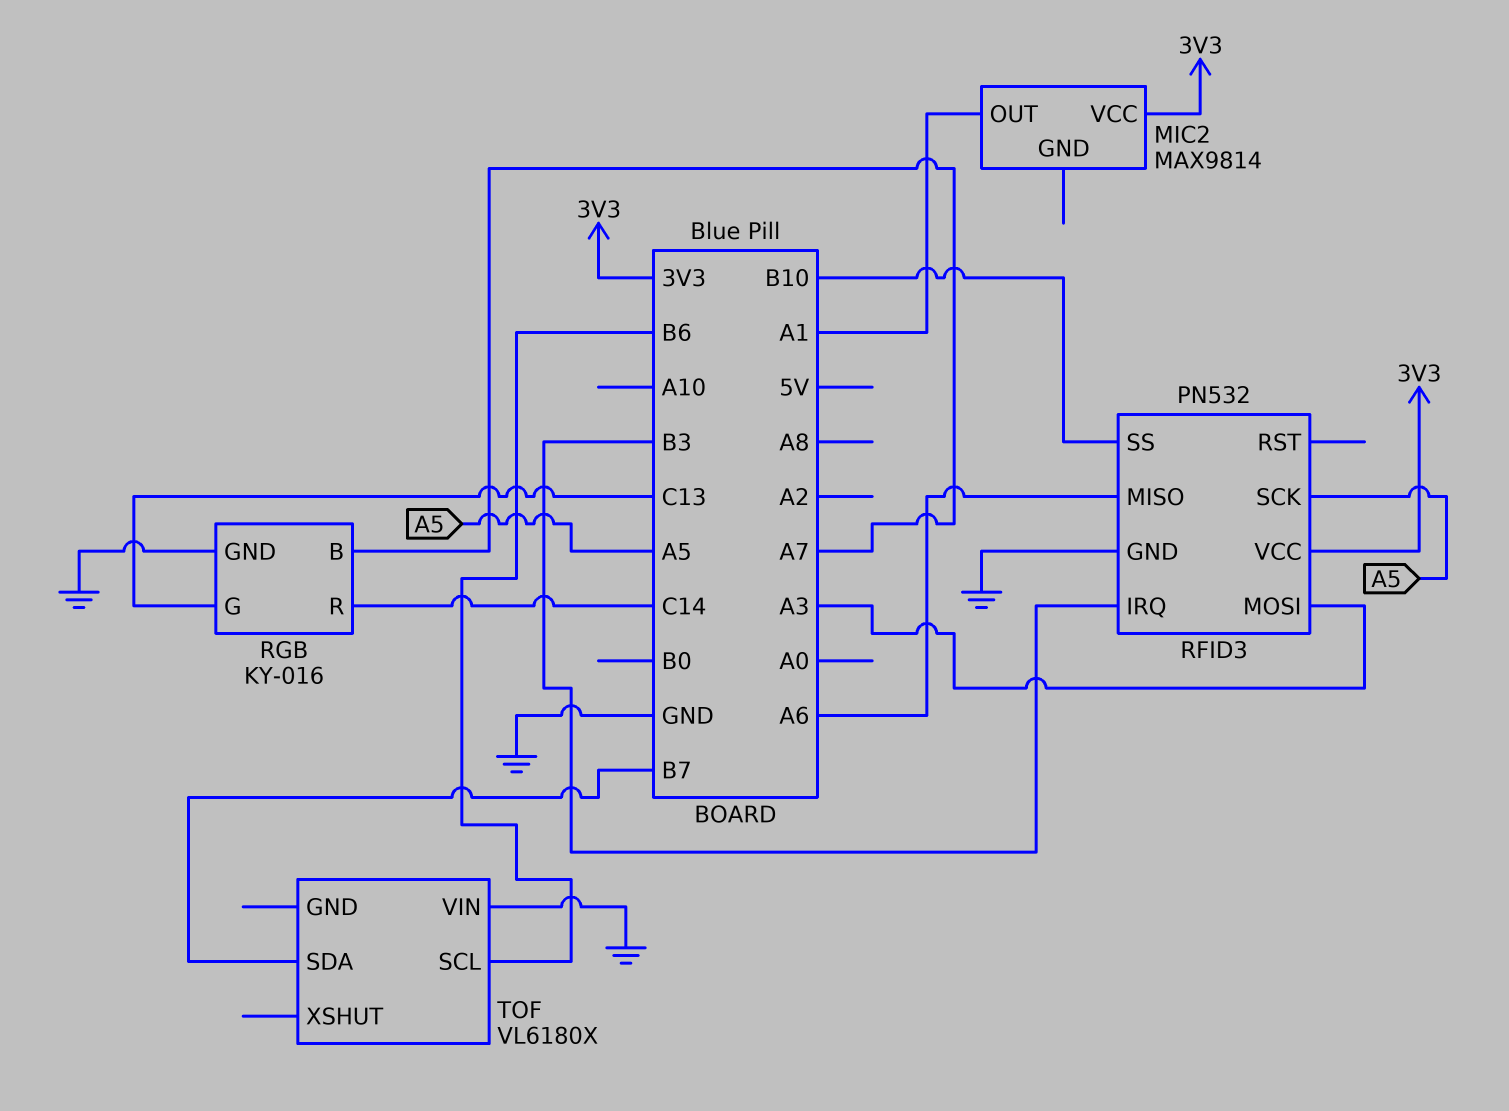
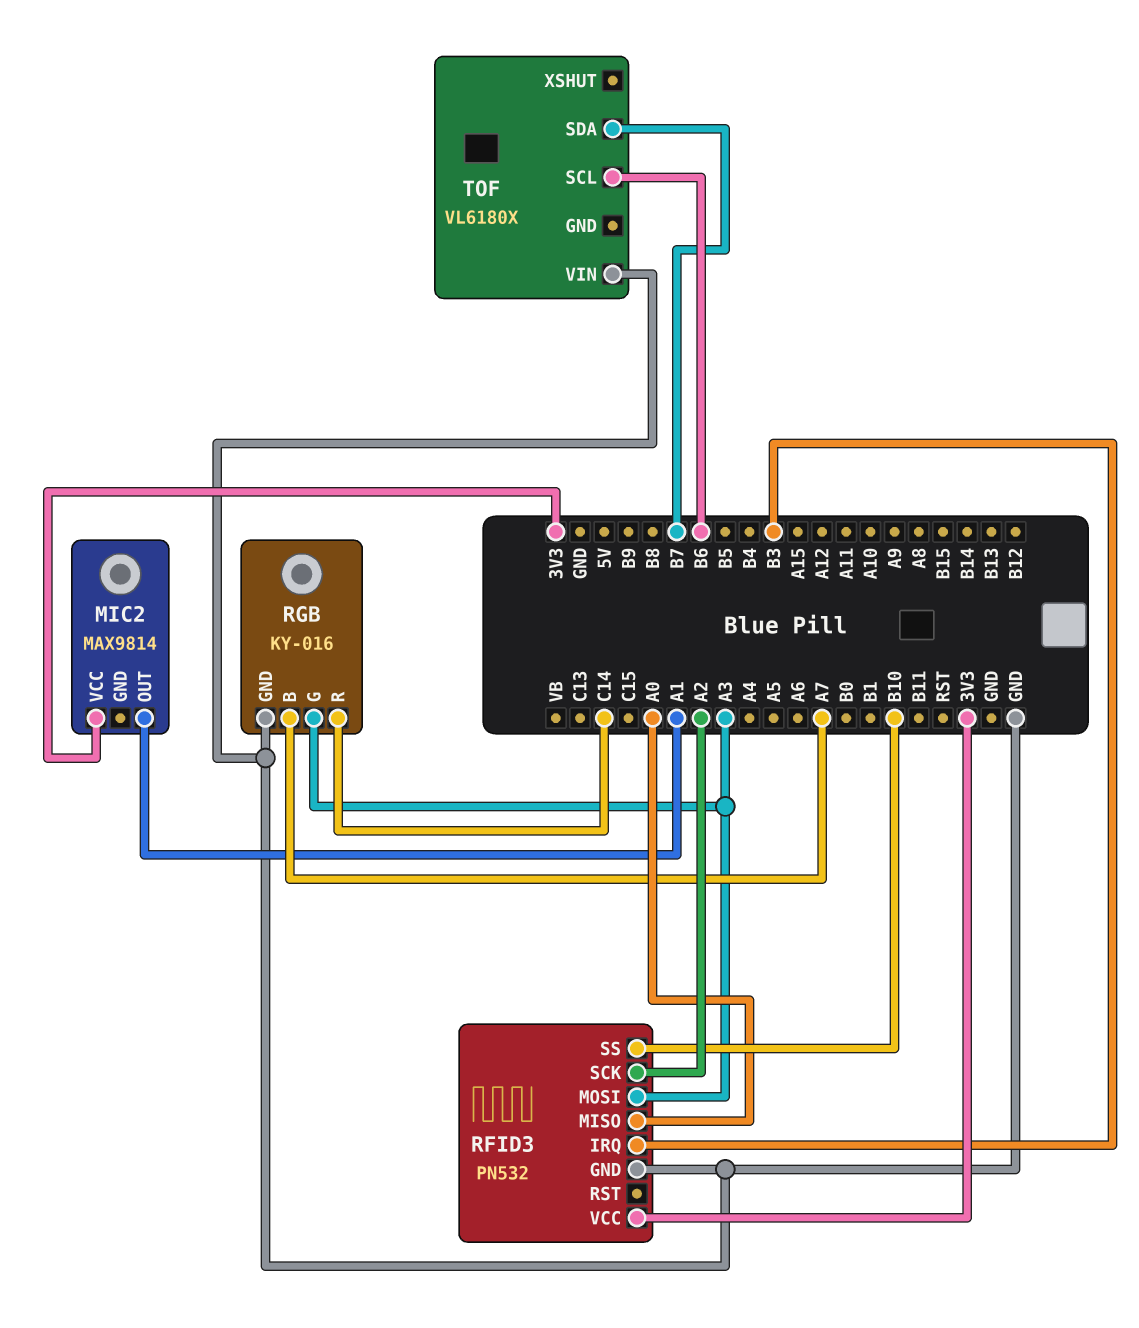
RFID3 pin MISO: A6 -> A0
RFID3 pin SCK: A5 -> A2
RGB pin G: C13 -> A3

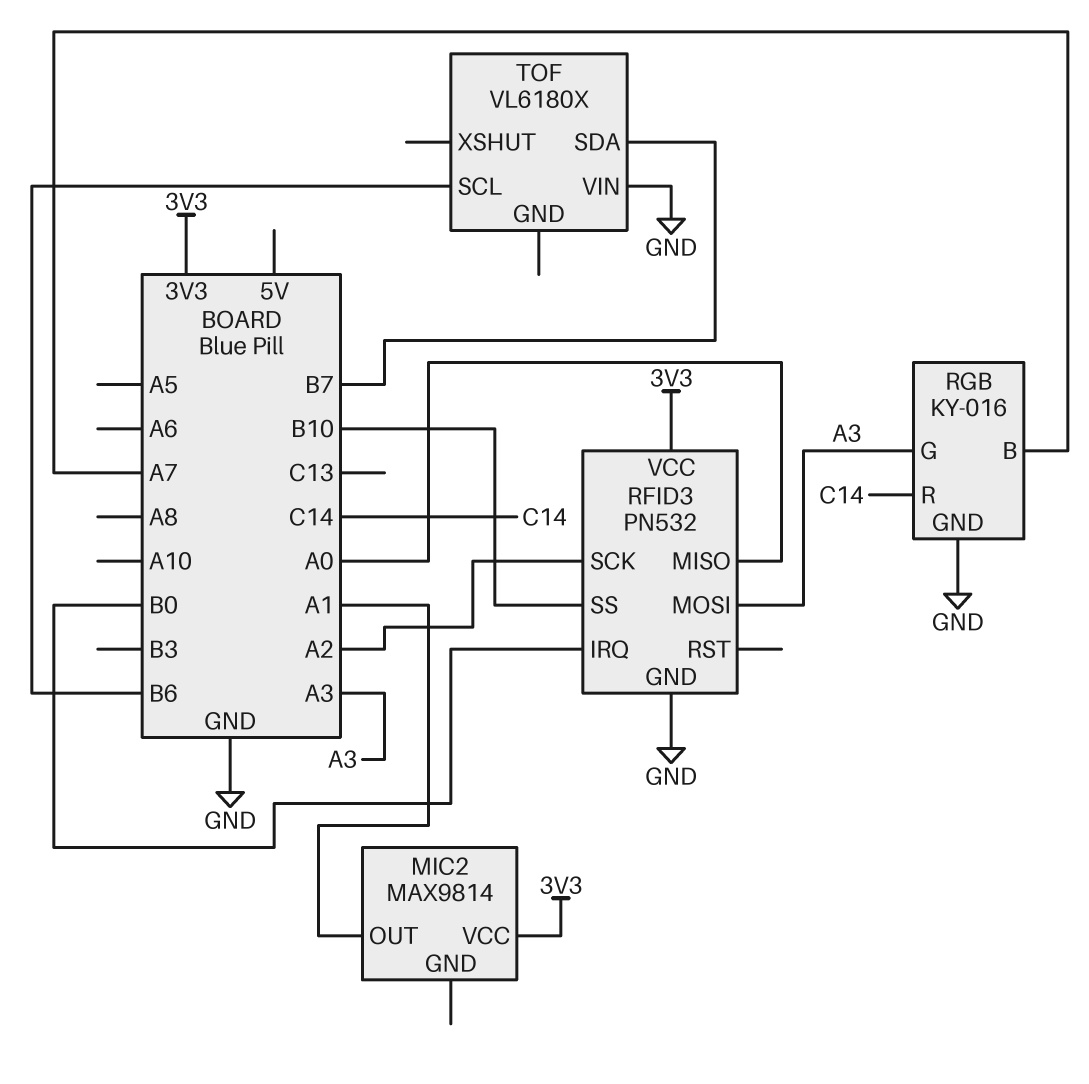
RFID3 pin IRQ: B3 -> B0

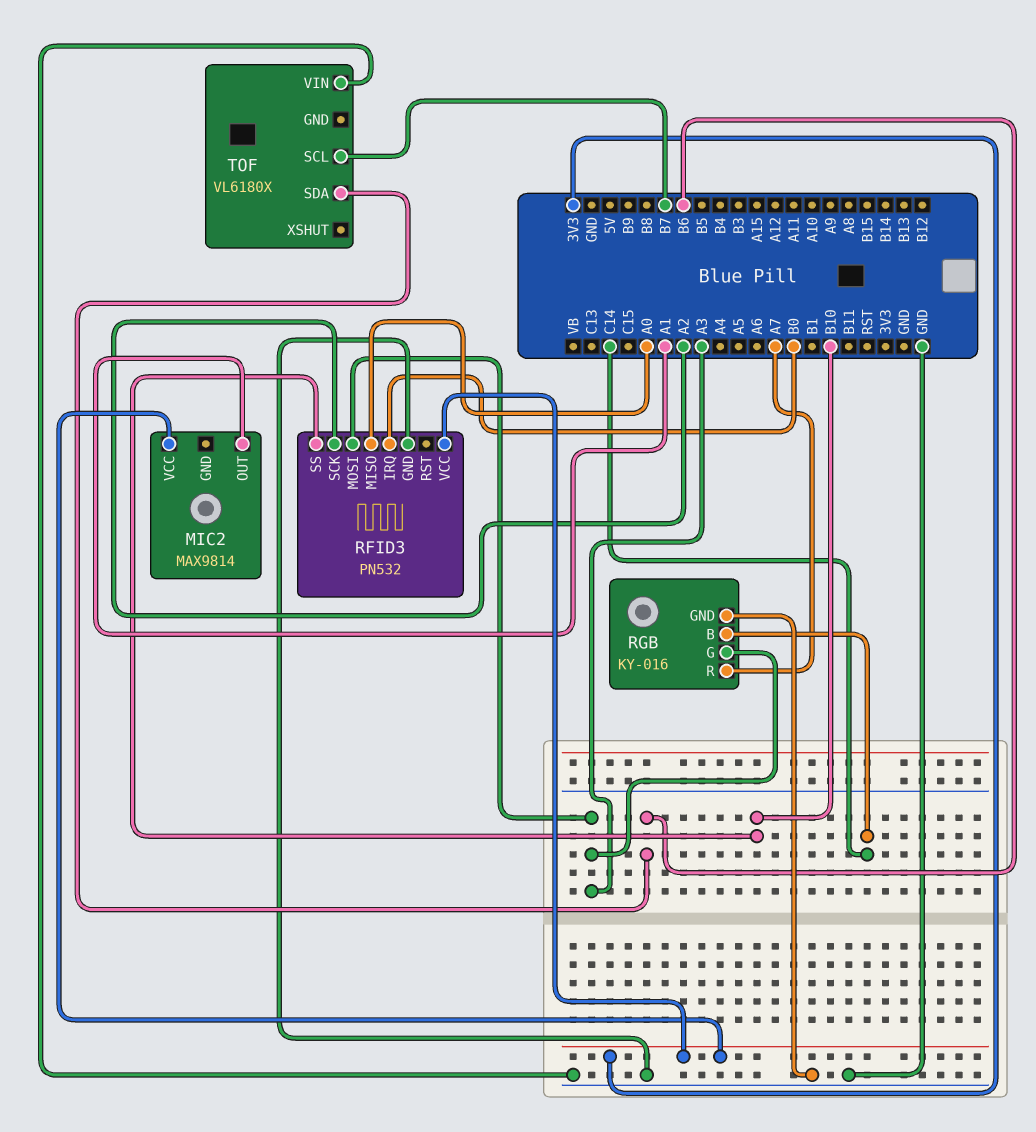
RGB pin B: A7 -> C14
RGB pin R: C14 -> A7
TOF pin SCL: B6 -> B7
TOF pin SDA: B7 -> B6

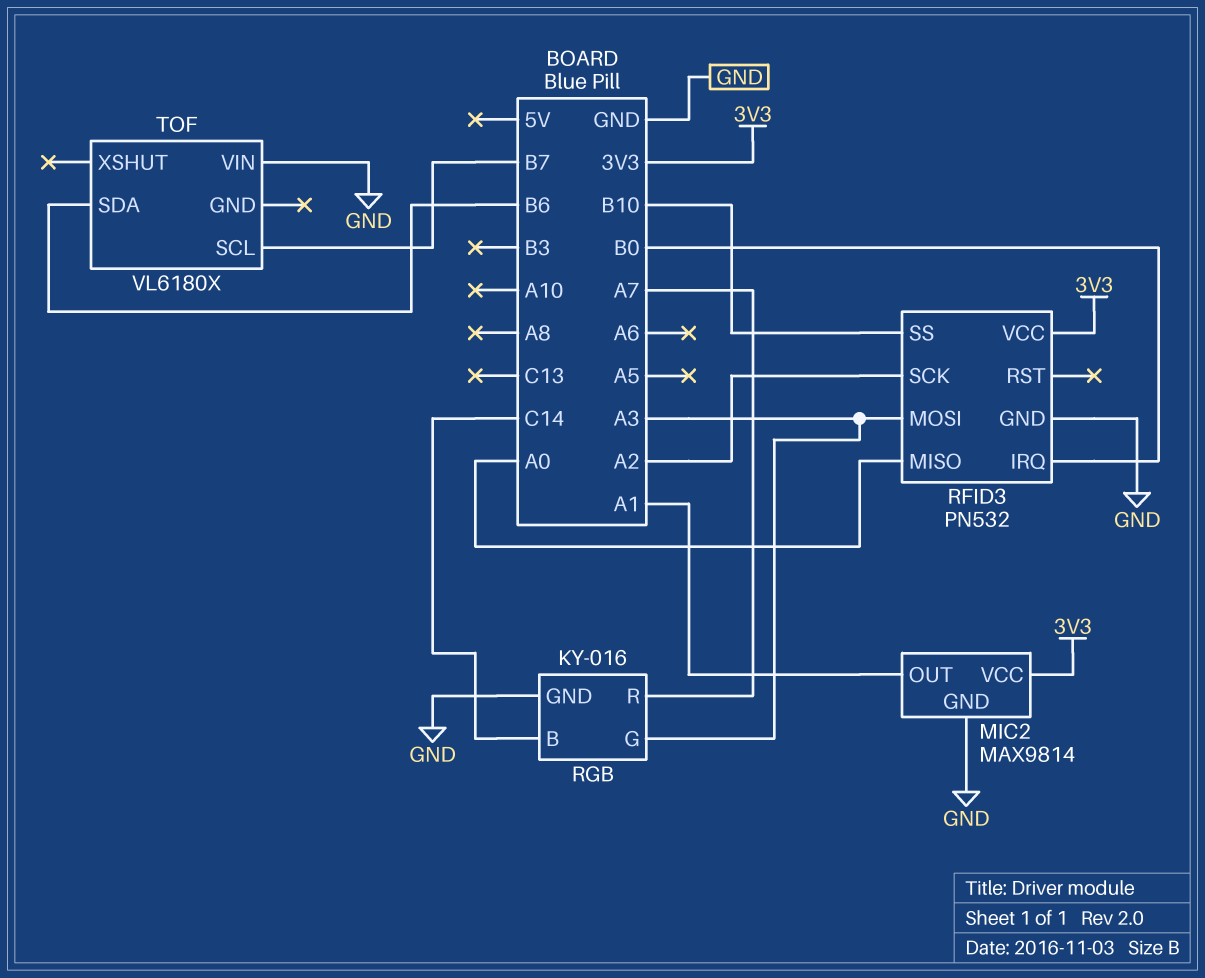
MIC2 pin GND: none -> GND

